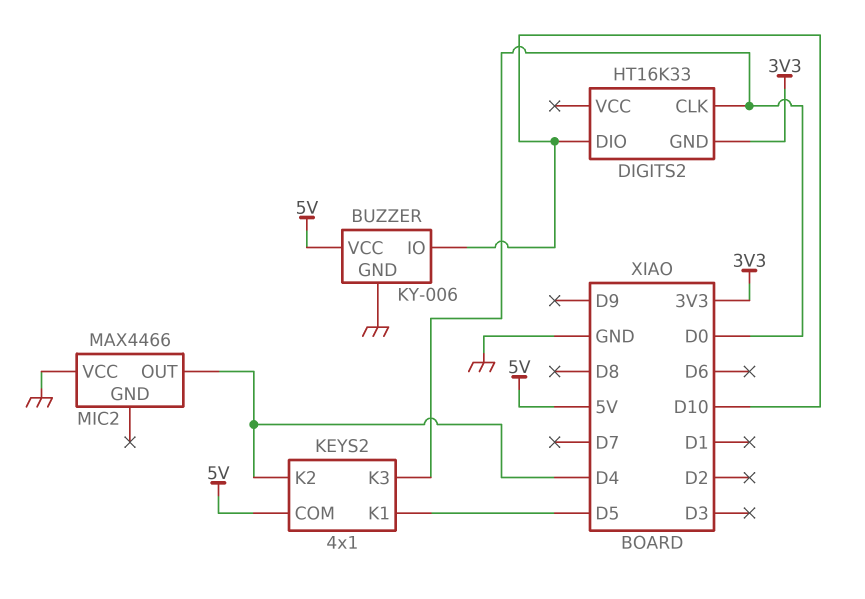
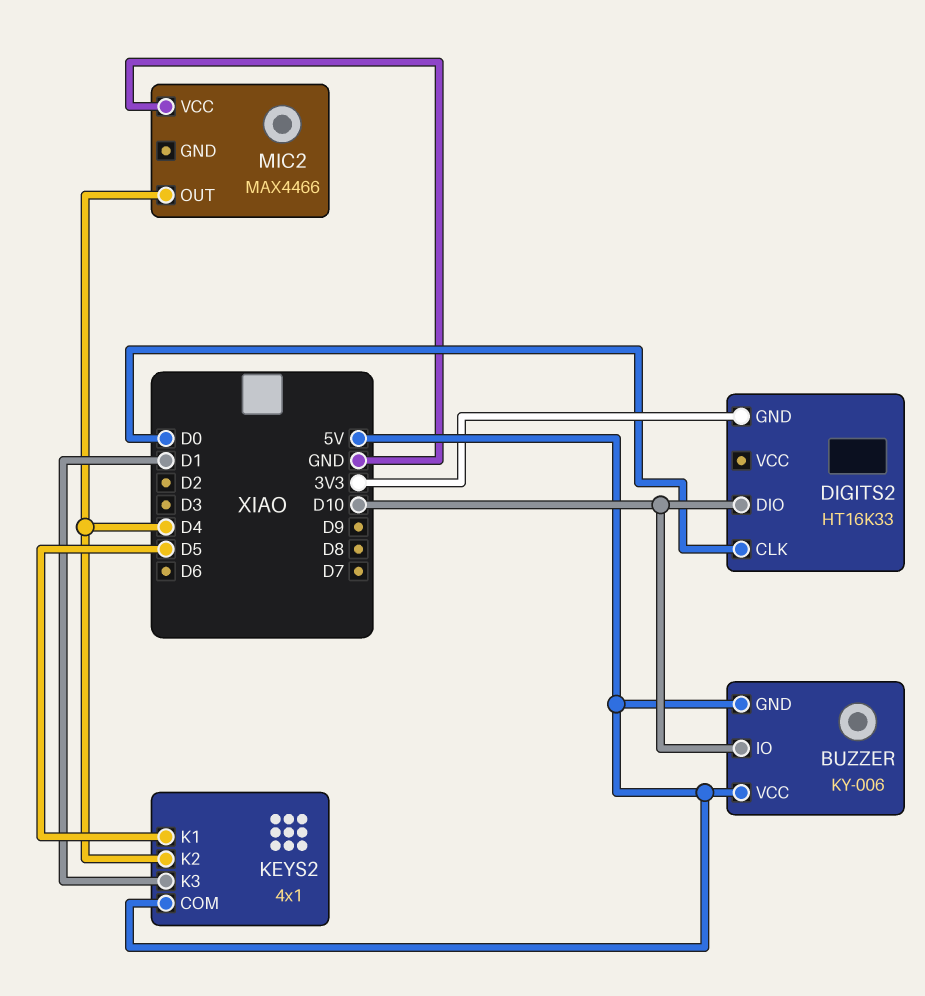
BUZZER pin GND: GND -> 5V
KEYS2 pin K3: D0 -> D1

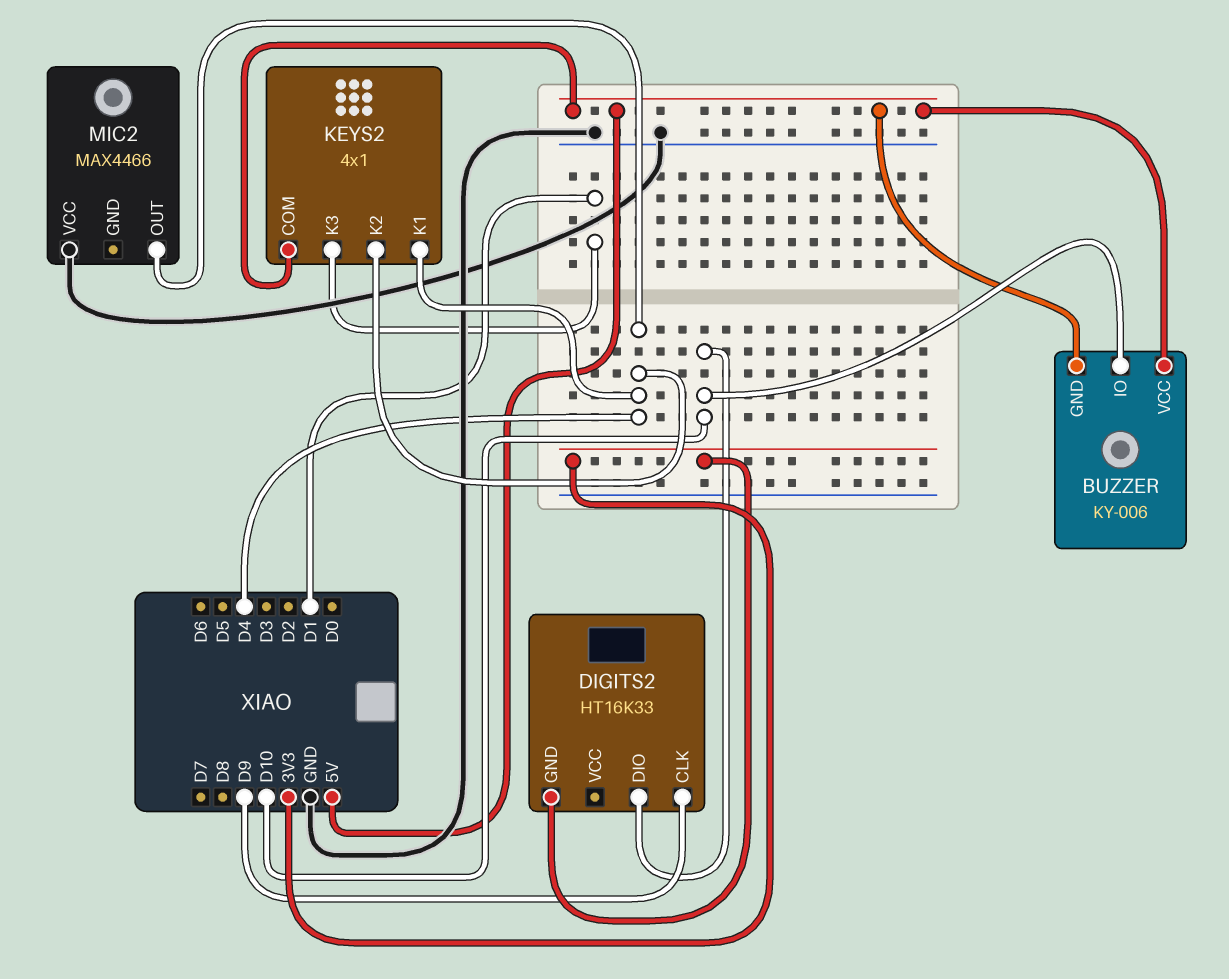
DIGITS2 pin CLK: D0 -> D9
KEYS2 pin K1: D5 -> D4

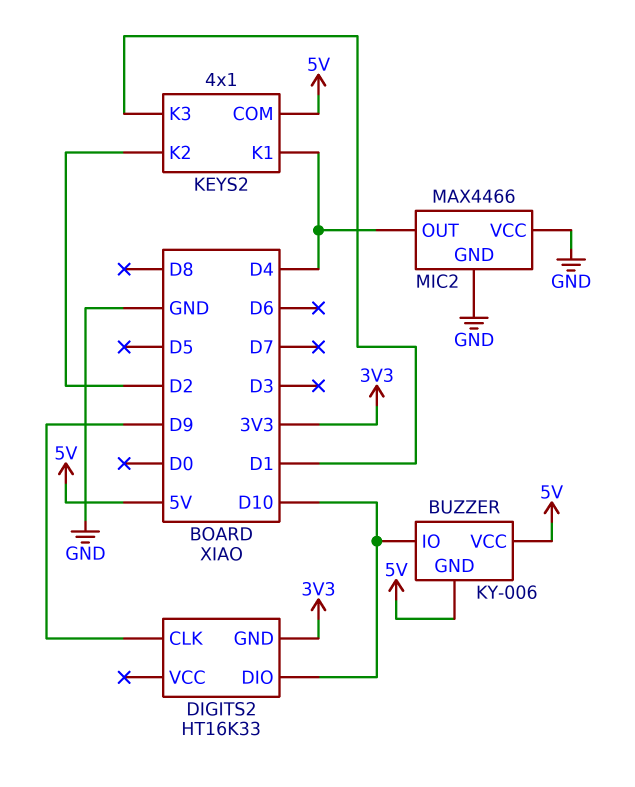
KEYS2 pin K2: D4 -> D2
MIC2 pin GND: none -> GND

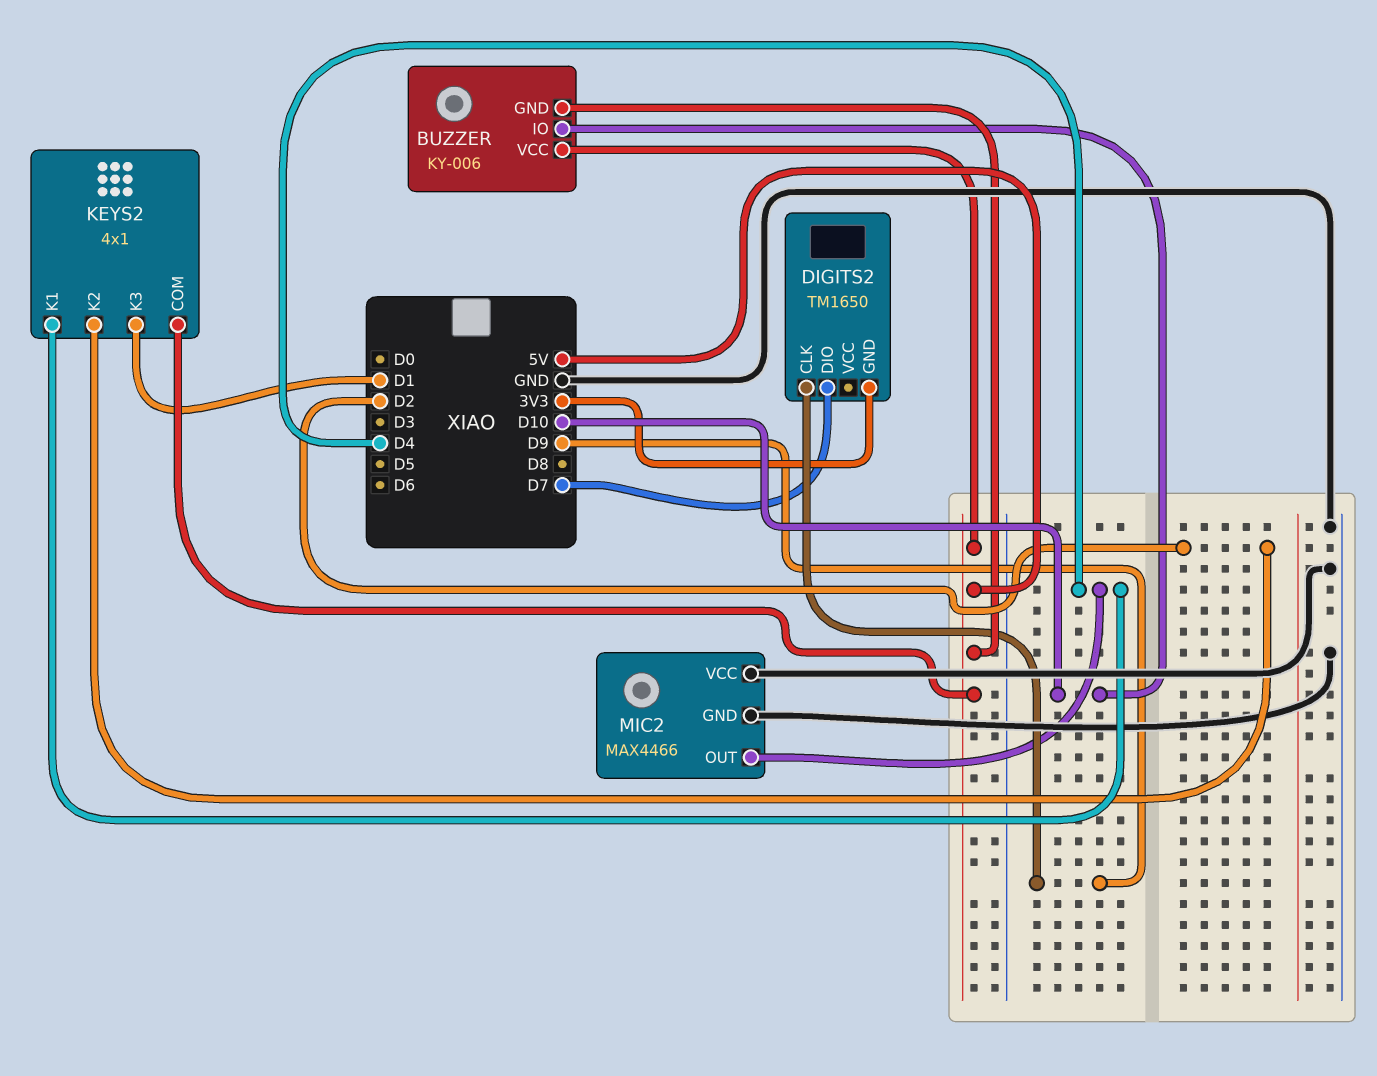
DIGITS2: HT16K33 -> TM1650
DIGITS2 pin DIO: D10 -> D7

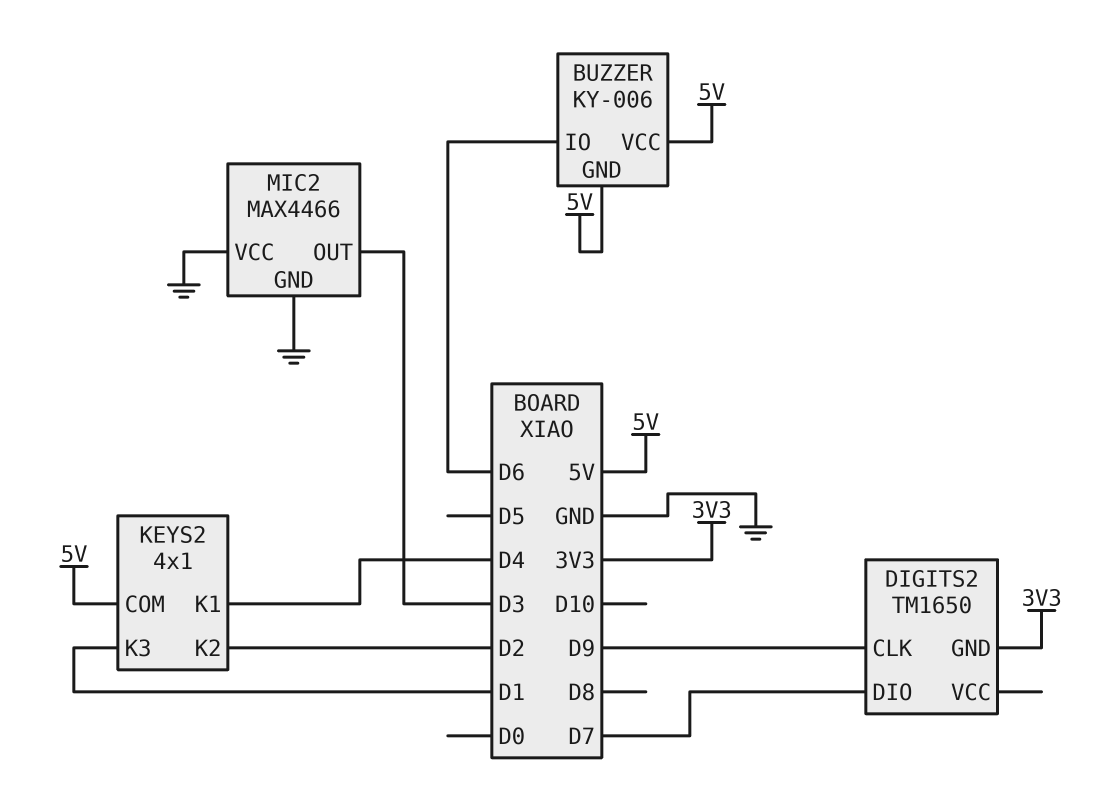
BUZZER pin IO: D10 -> D6
MIC2 pin OUT: D4 -> D3

